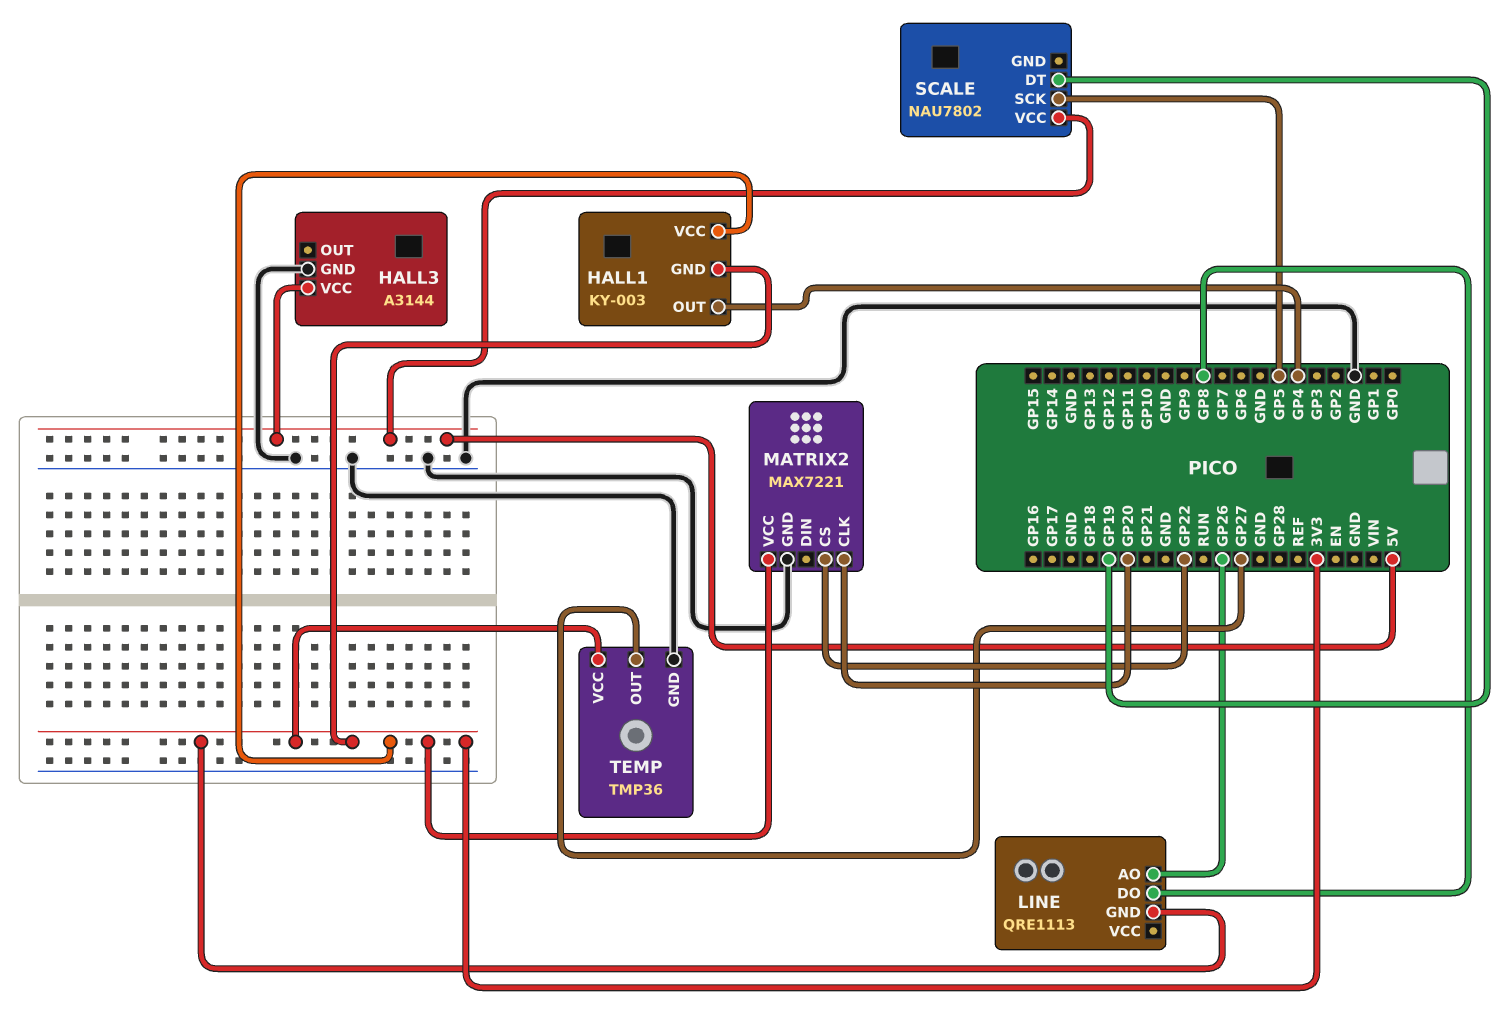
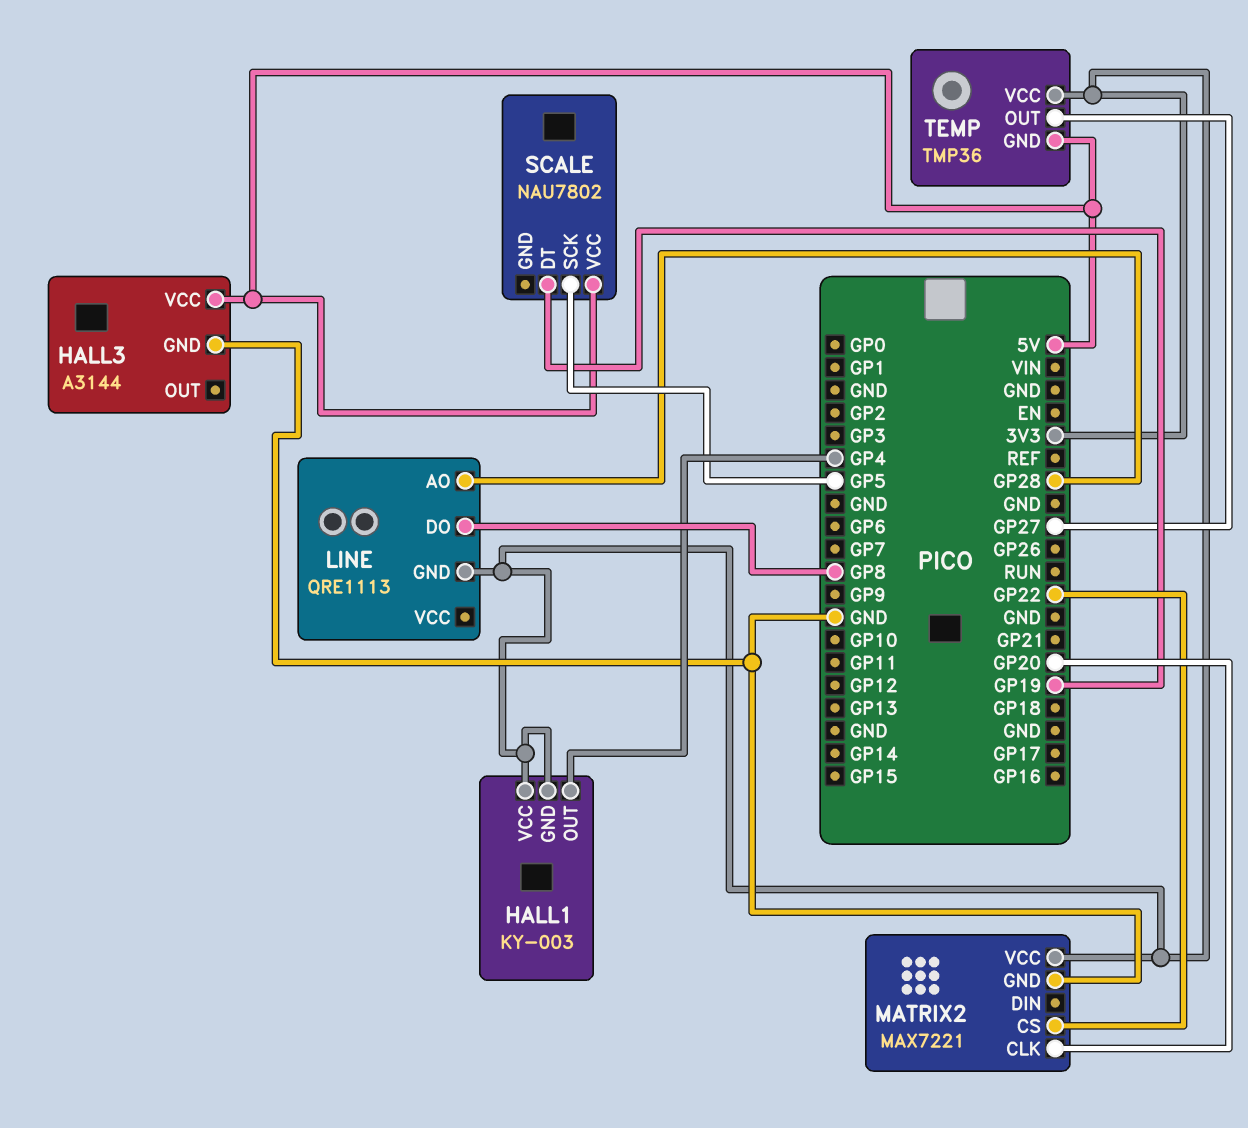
LINE pin AO: GP26 -> GP28
TEMP pin GND: GND -> 5V

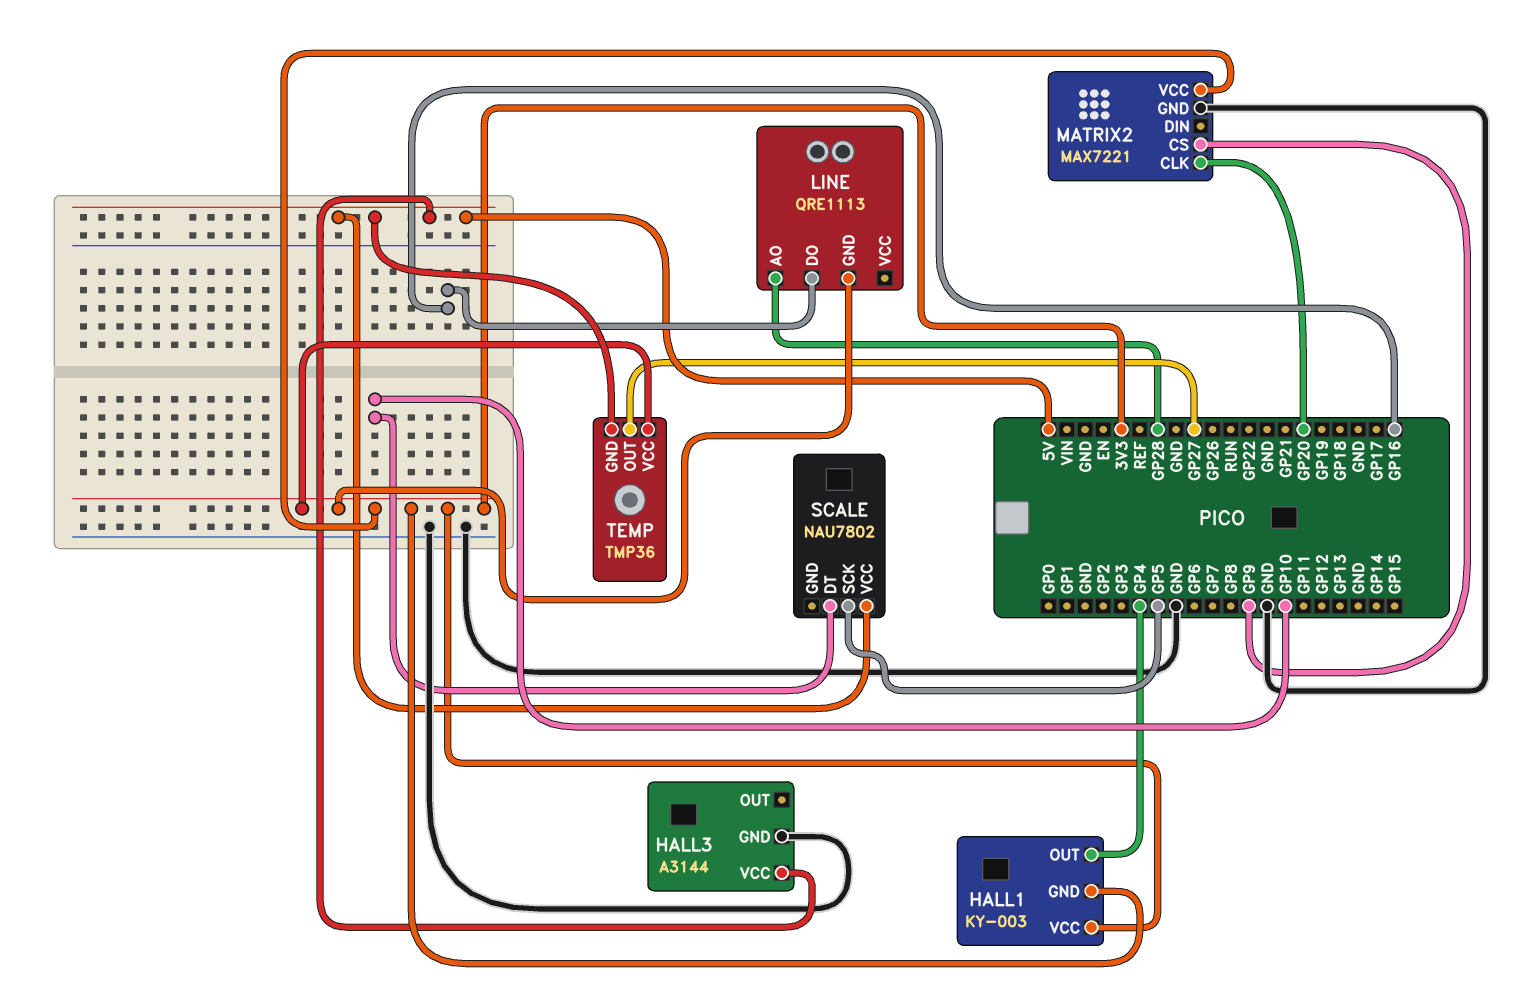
LINE pin DO: GP8 -> GP16
MATRIX2 pin CS: GP22 -> GP9
SCALE pin DT: GP19 -> GP10

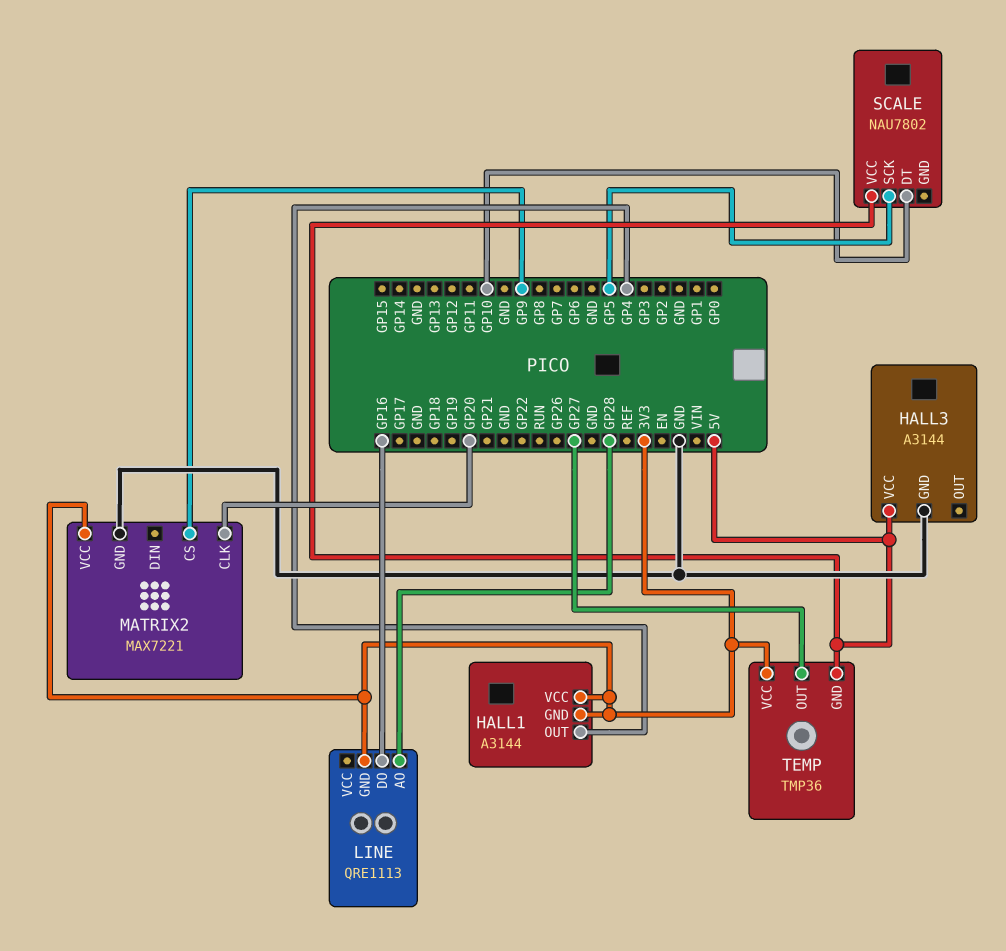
HALL1: KY-003 -> A3144

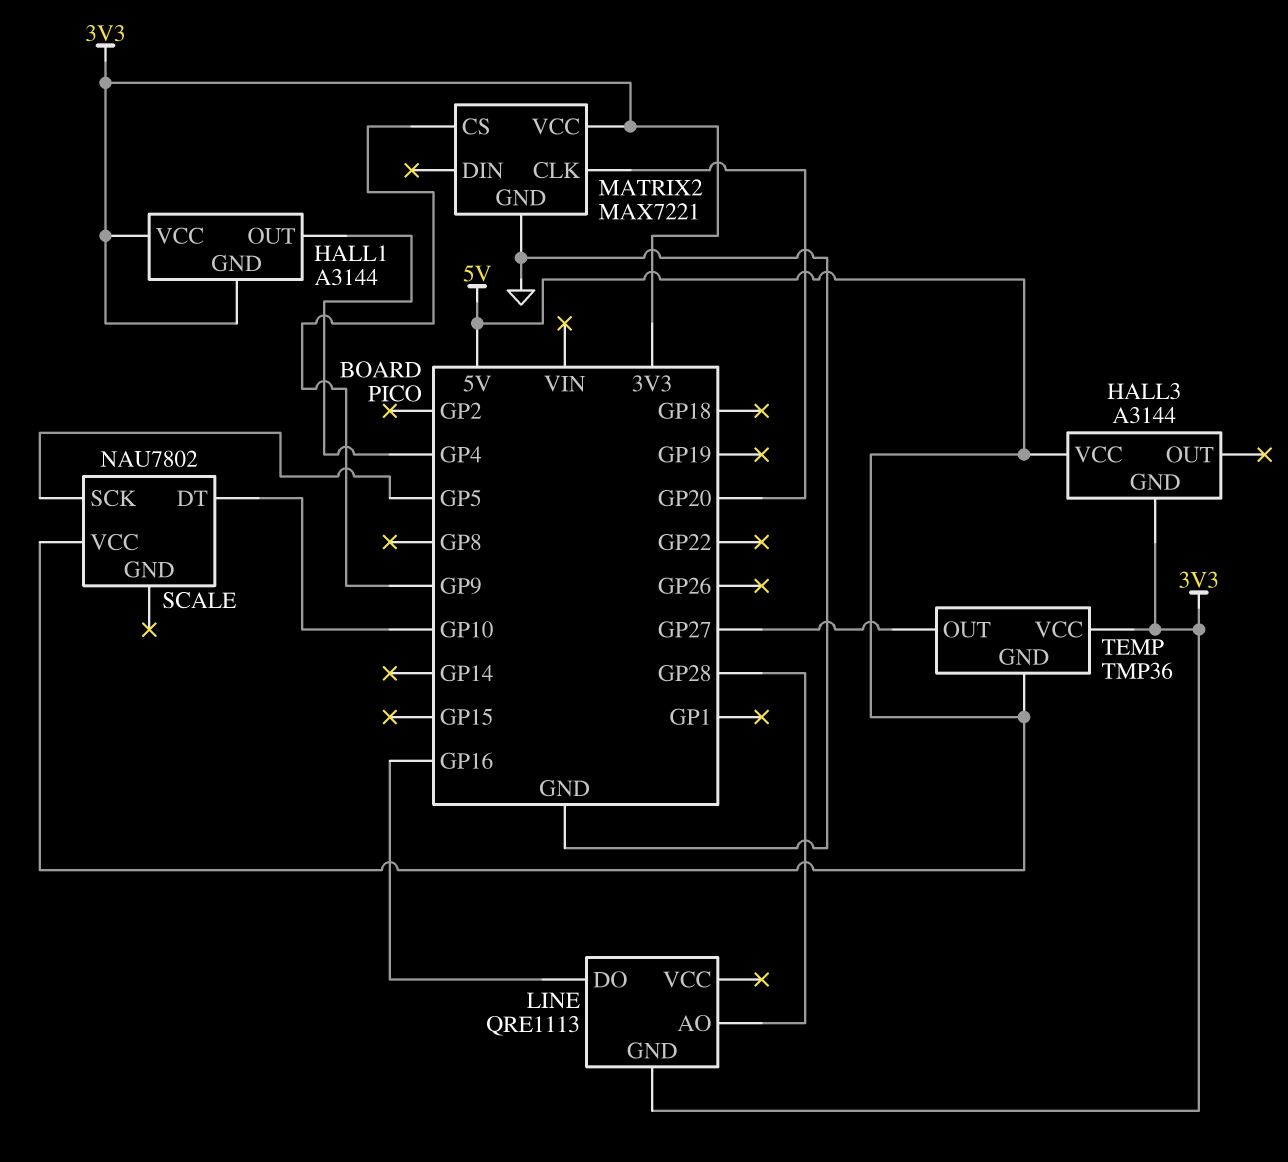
HALL3 pin GND: GND -> 3V3

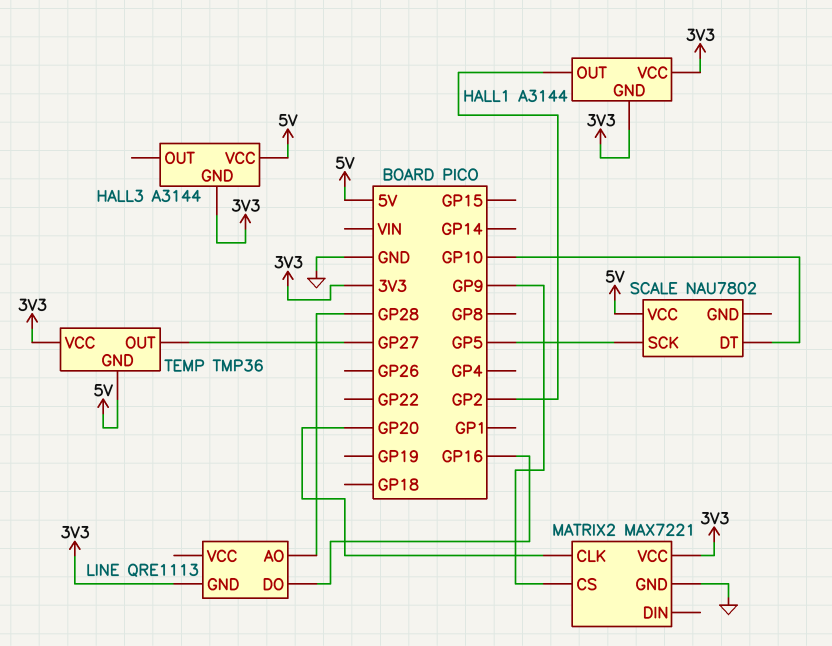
HALL1 pin OUT: GP4 -> GP2

